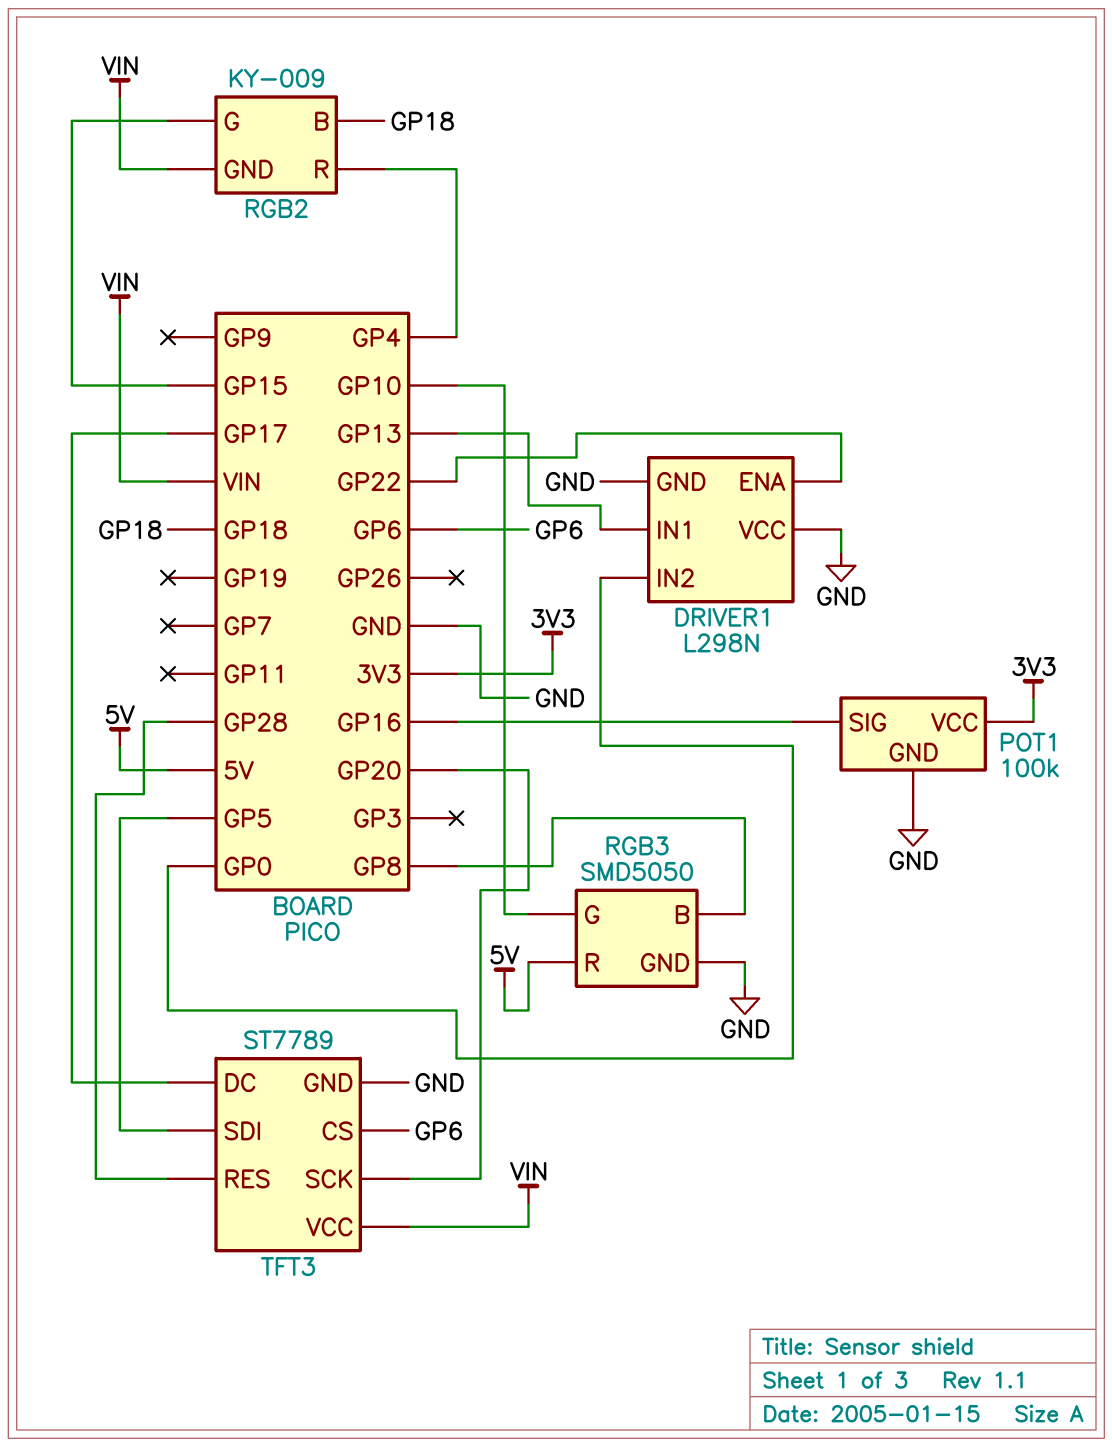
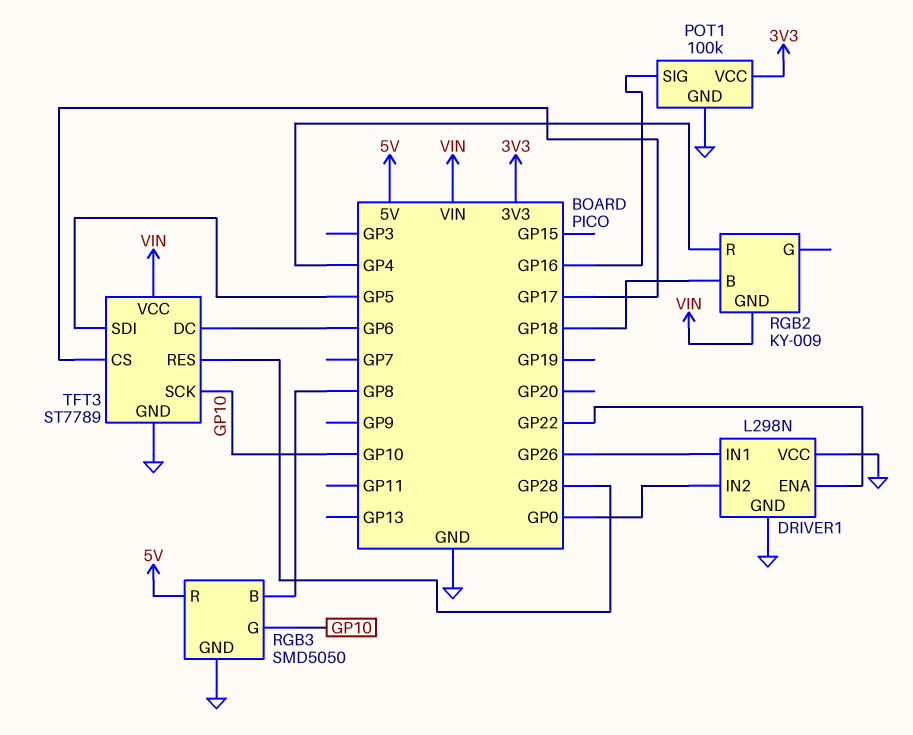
DRIVER1 pin IN1: GP13 -> GP26
RGB2 pin G: GP15 -> none
TFT3 pin CS: GP6 -> GP17
TFT3 pin DC: GP17 -> GP6
TFT3 pin SCK: GP20 -> GP10

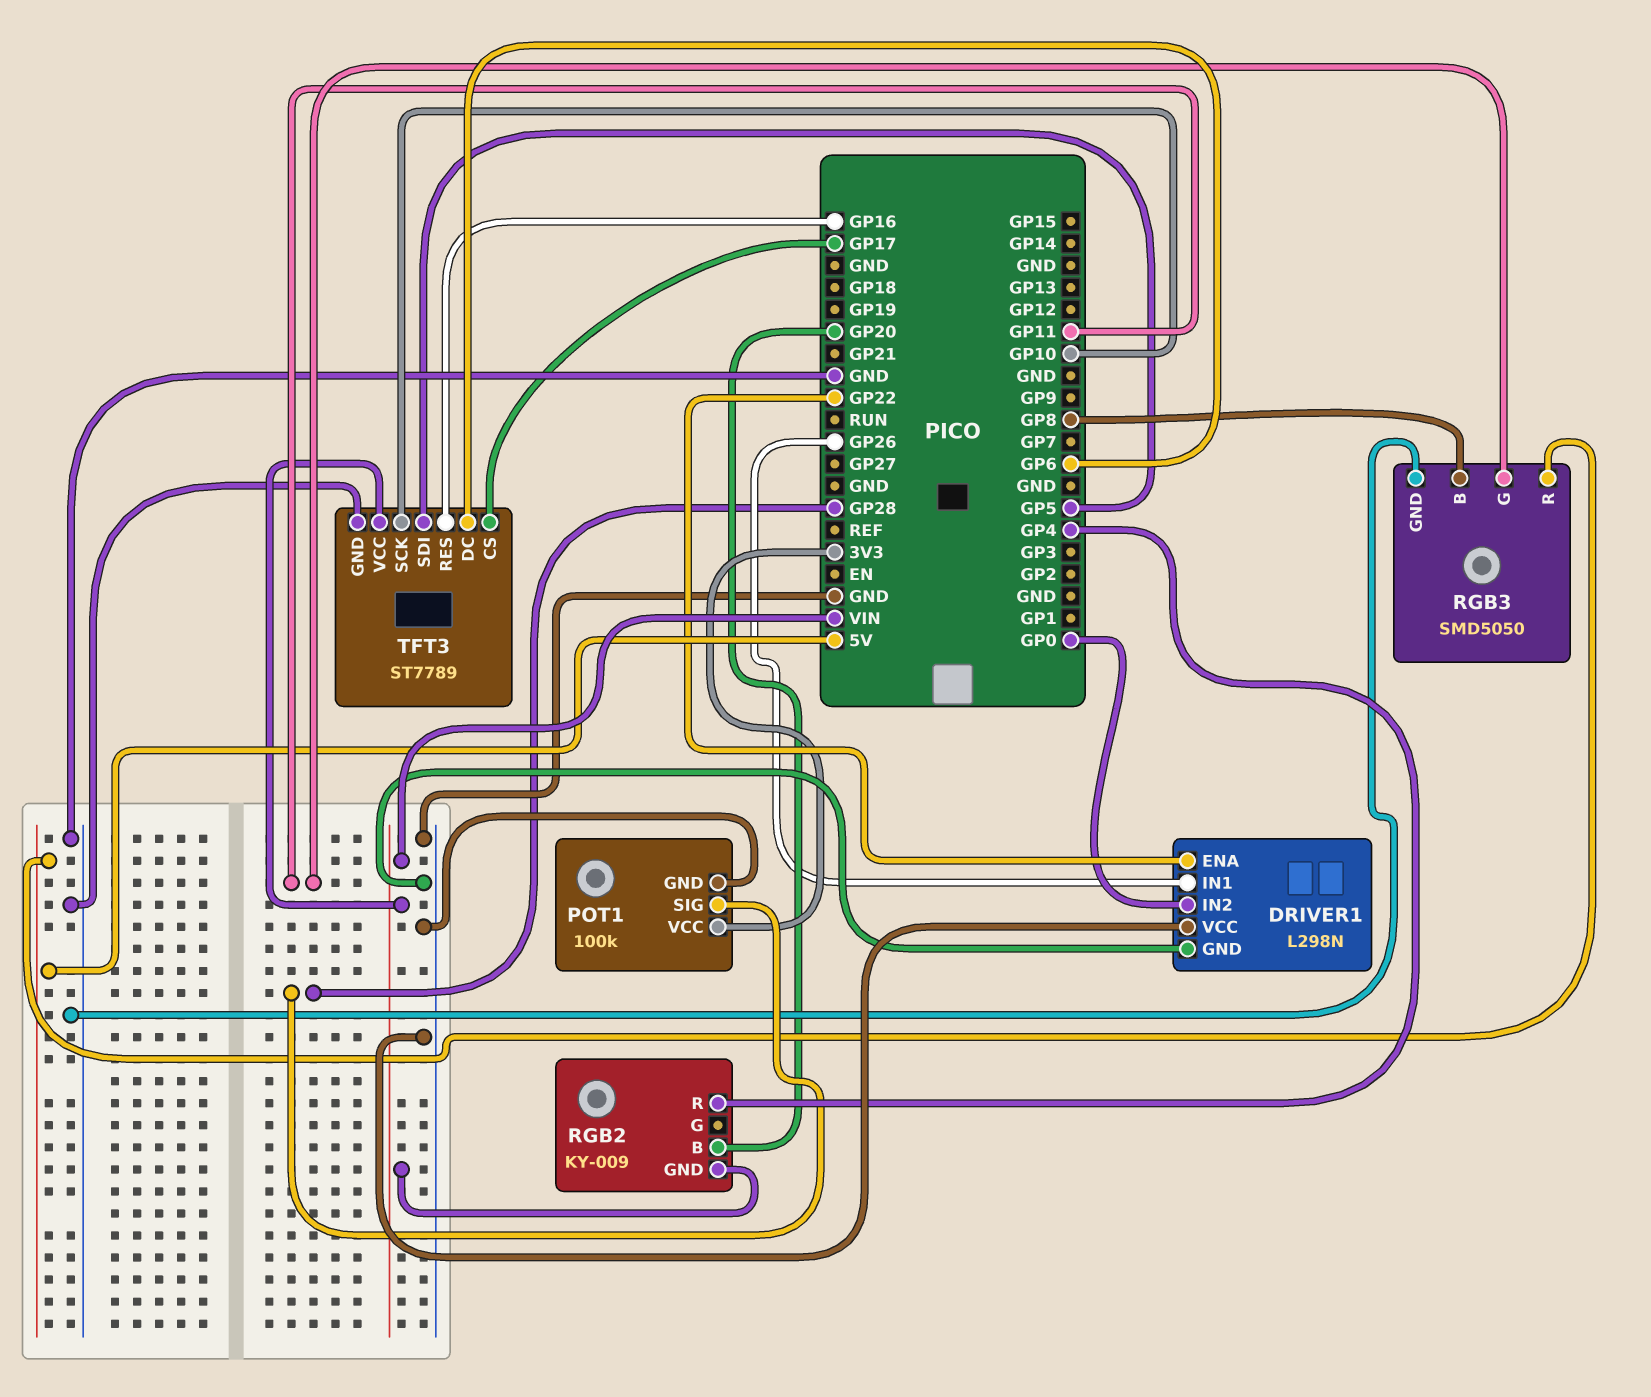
POT1 pin SIG: GP16 -> GP28
RGB2 pin B: GP18 -> GP20
RGB3 pin G: GP10 -> GP11
TFT3 pin RES: GP28 -> GP16

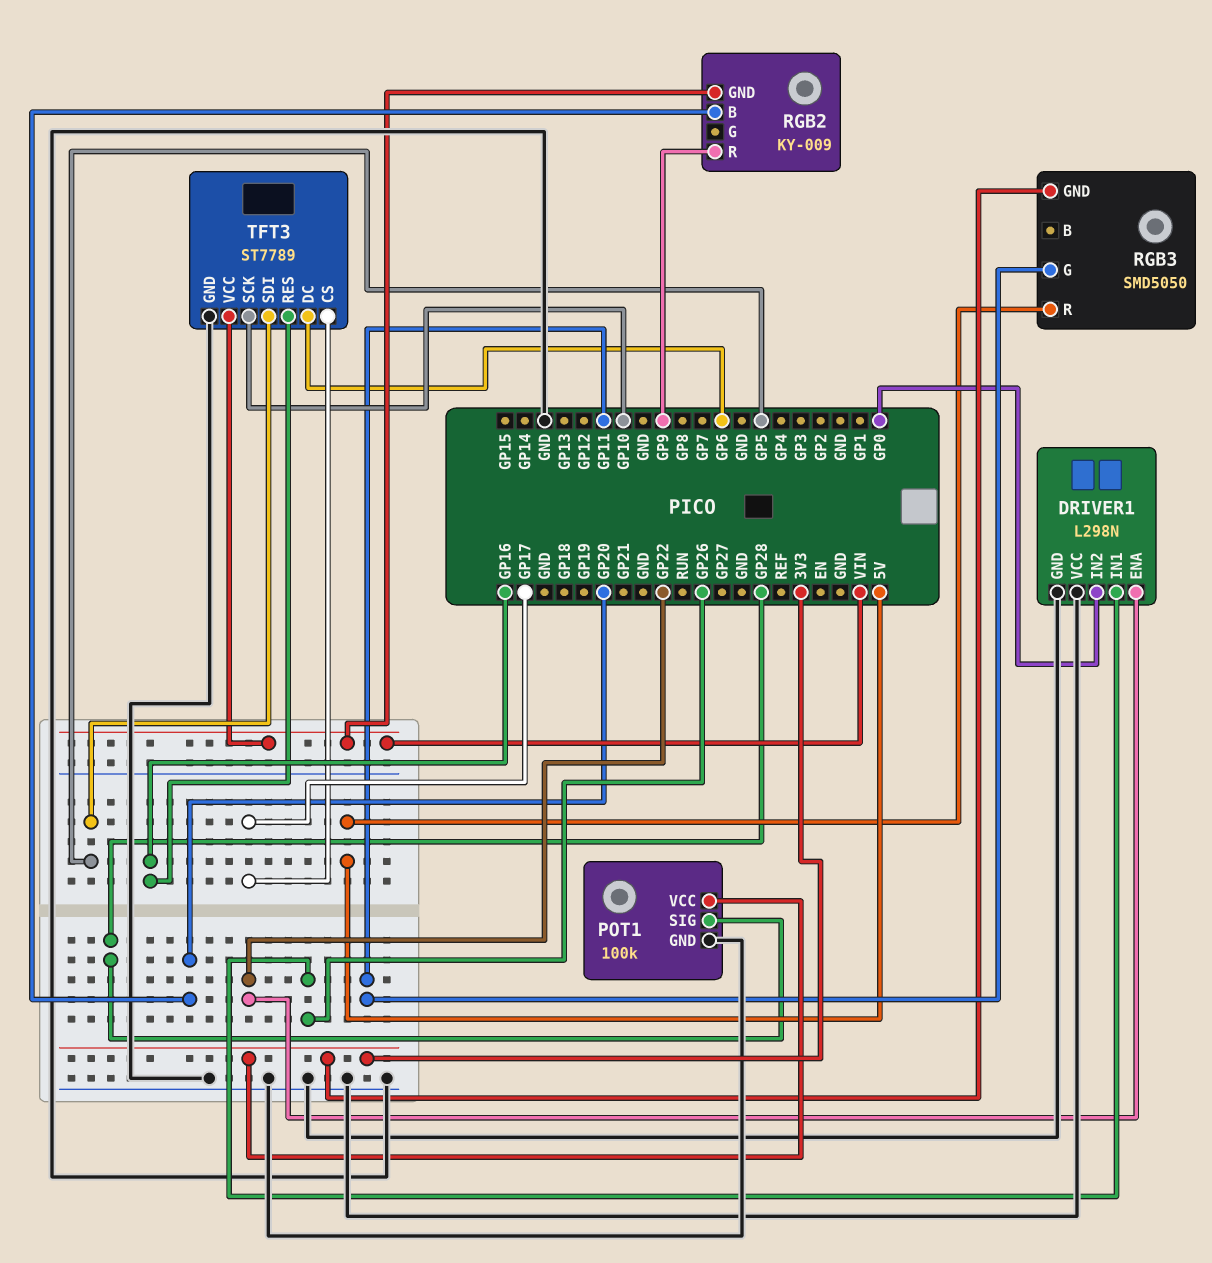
RGB2 pin R: GP4 -> GP9
RGB3 pin B: GP8 -> none
RGB3 pin GND: GND -> 3V3

